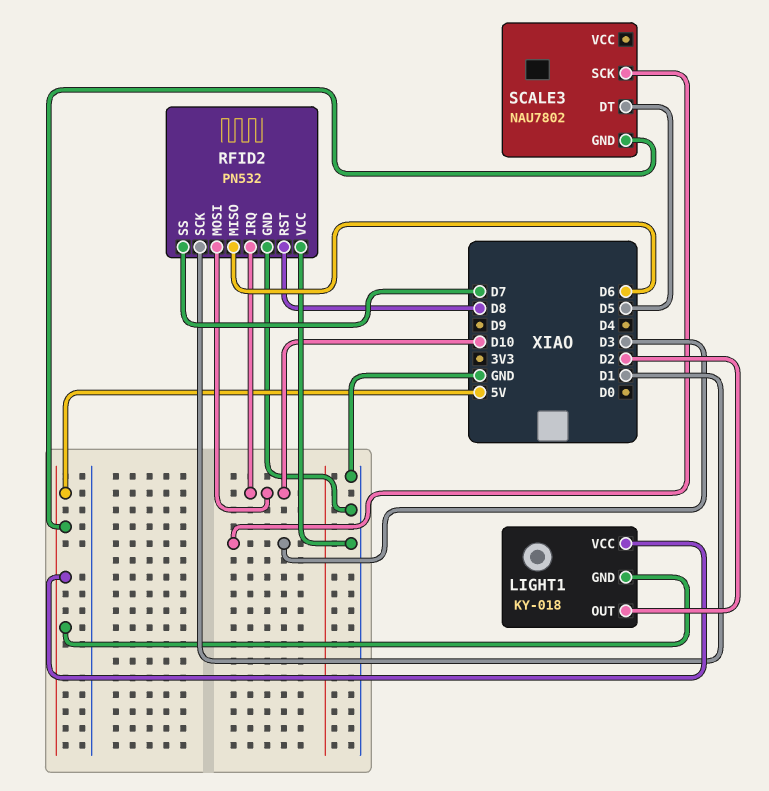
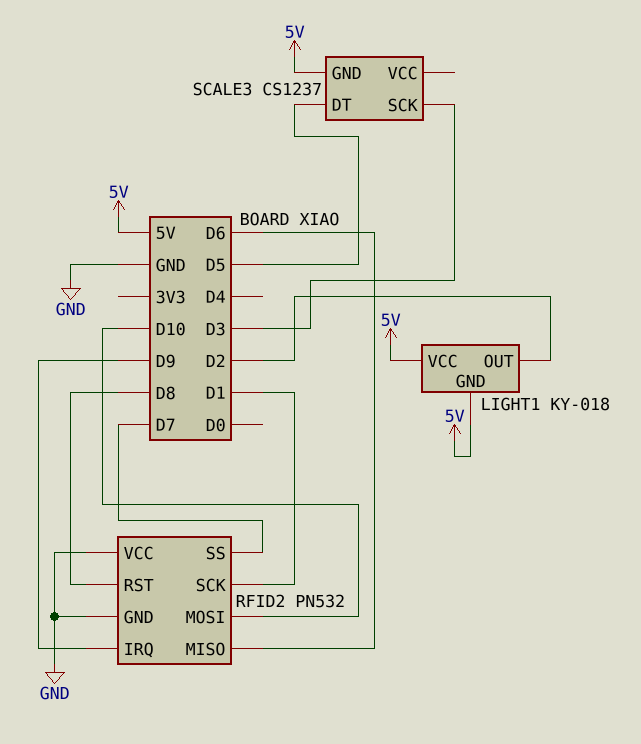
RFID2 pin IRQ: D10 -> D9
SCALE3: NAU7802 -> CS1237

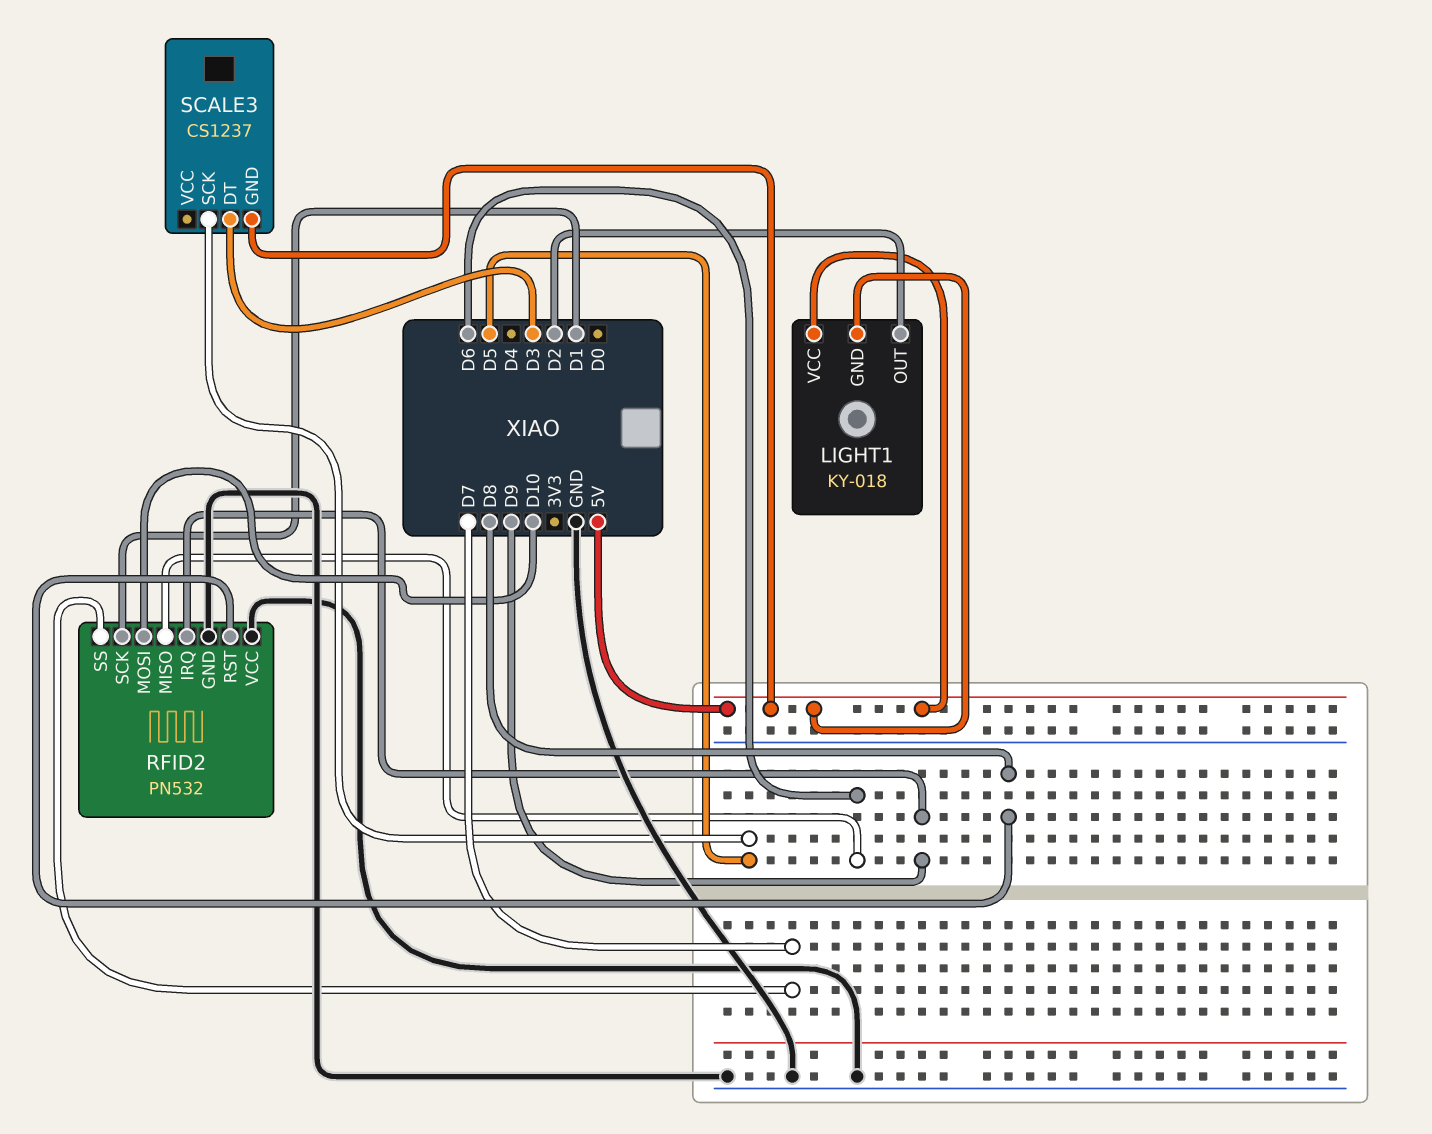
SCALE3 pin DT: D5 -> D3
SCALE3 pin SCK: D3 -> D5

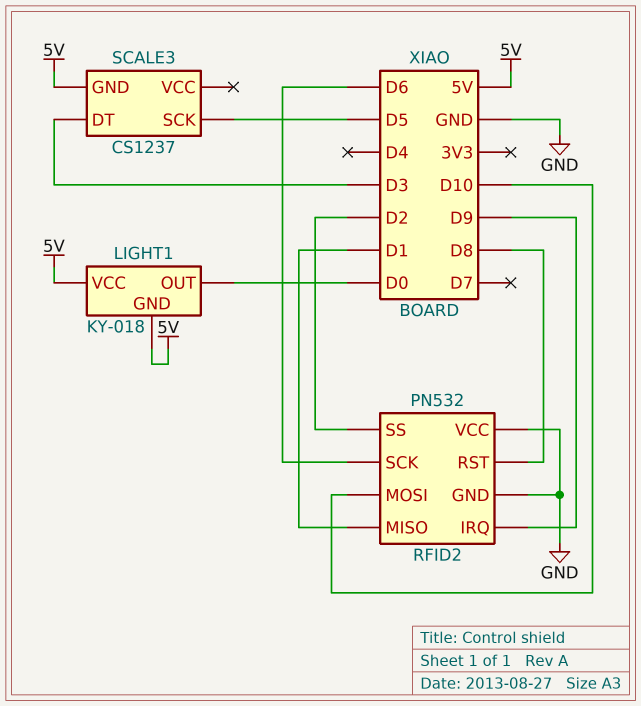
LIGHT1 pin OUT: D2 -> D0
RFID2 pin MISO: D6 -> D1
RFID2 pin SCK: D1 -> D6
RFID2 pin SS: D7 -> D2

